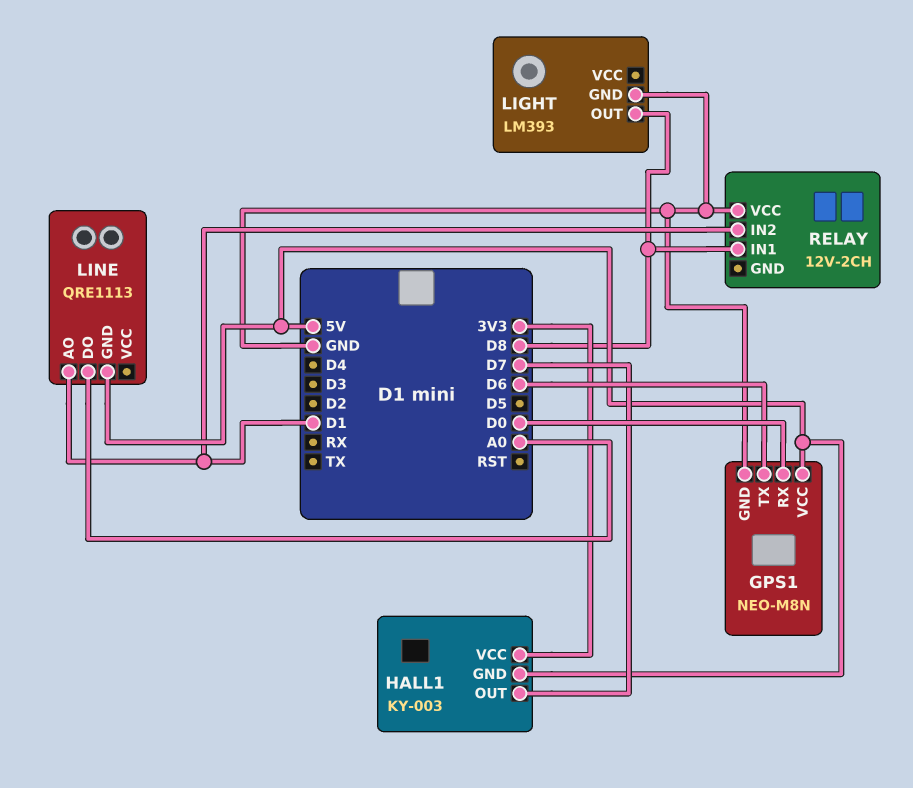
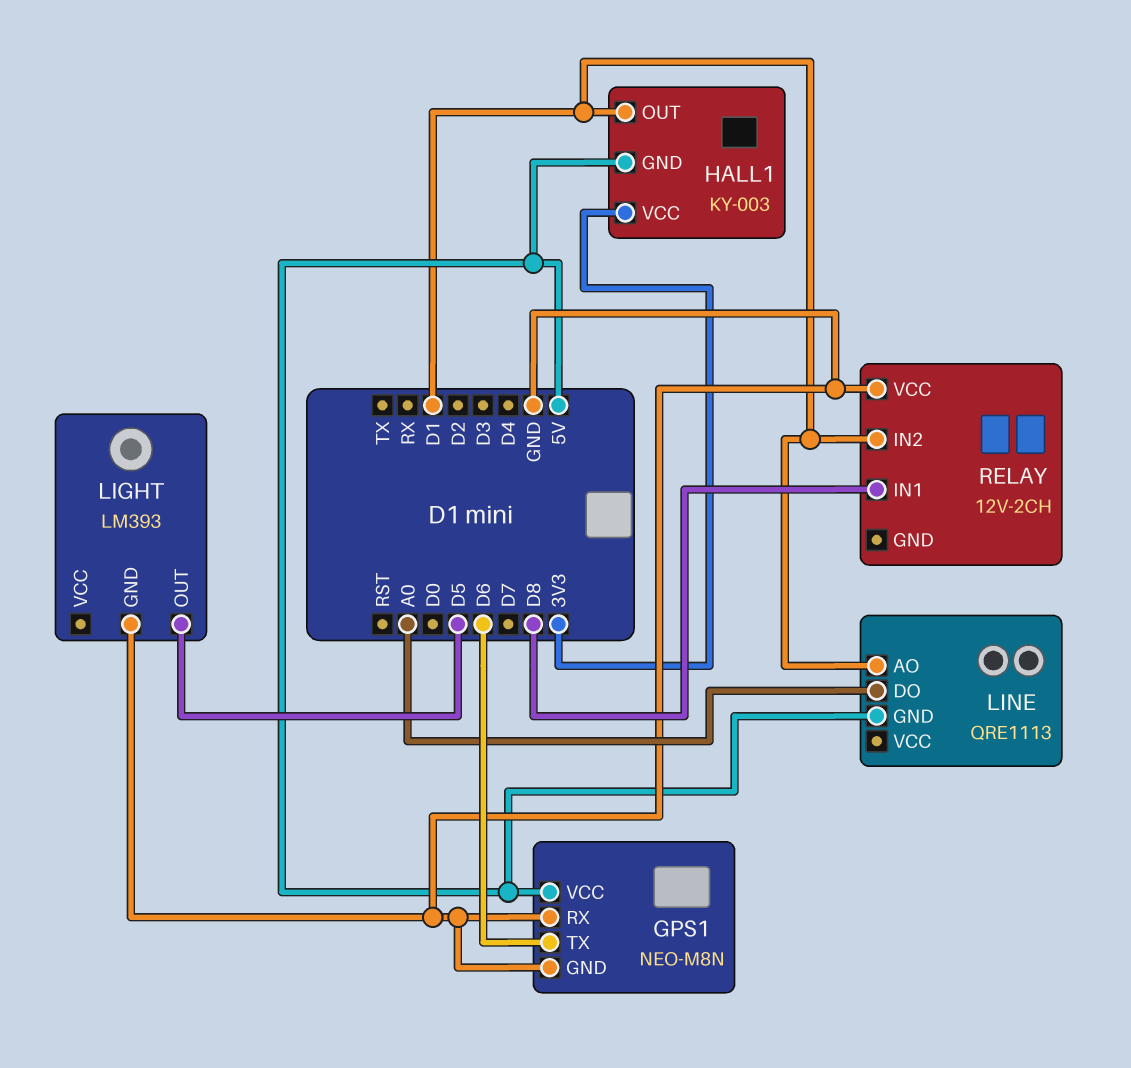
GPS1 pin RX: D0 -> GND
HALL1 pin OUT: D7 -> D1
LIGHT pin OUT: D8 -> D5

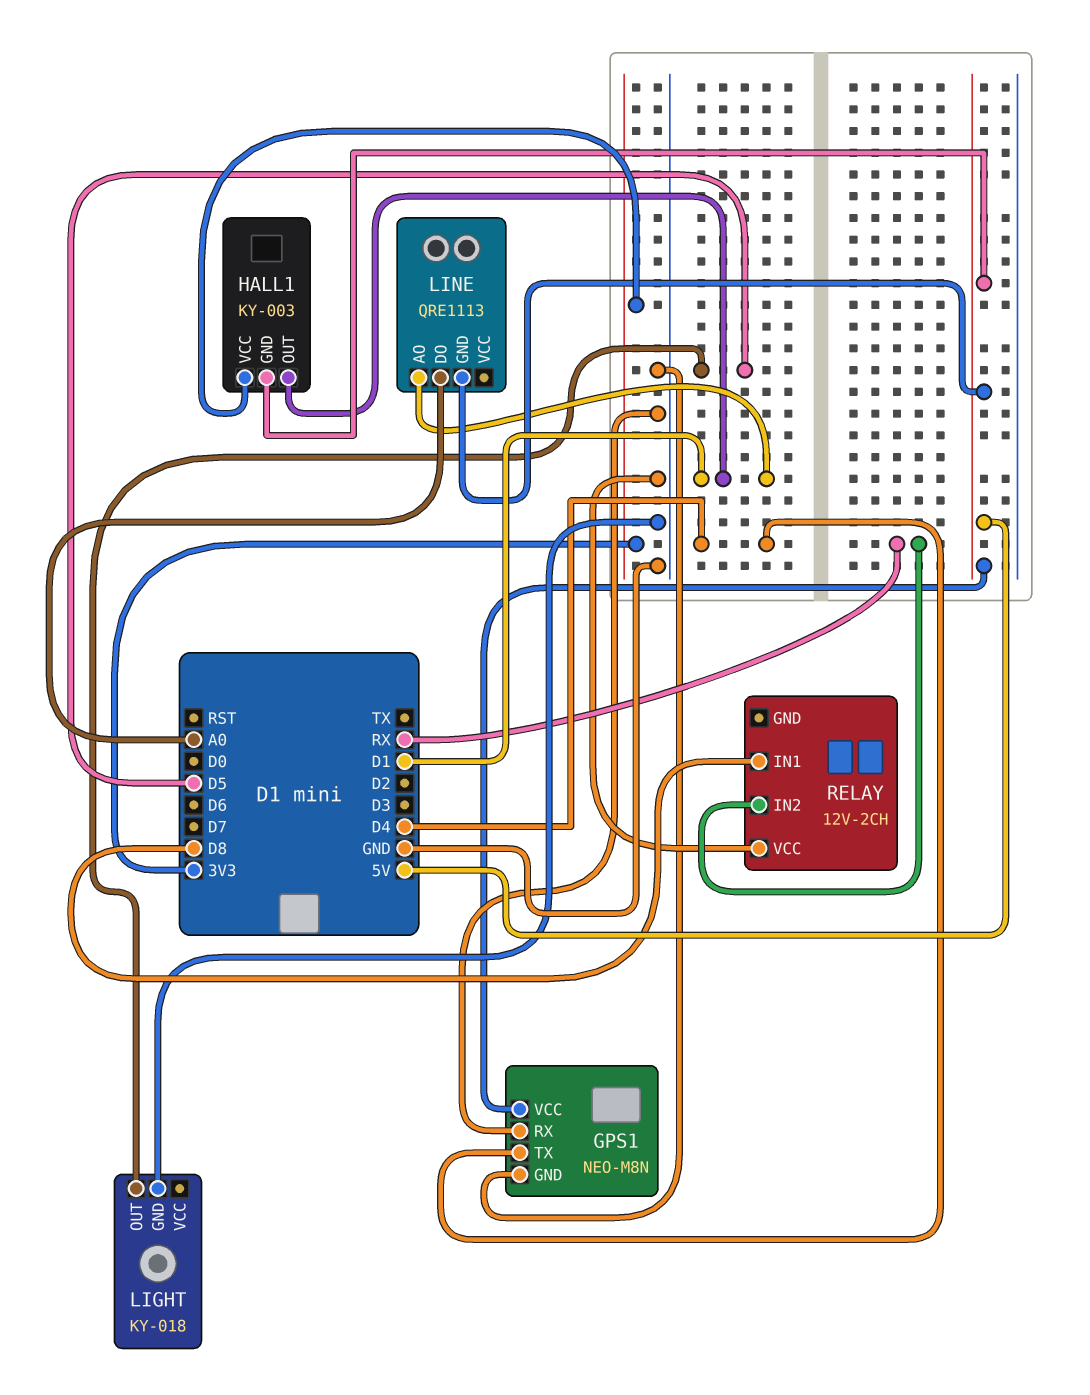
GPS1 pin TX: D6 -> D4
LIGHT: LM393 -> KY-018
RELAY pin IN2: D1 -> RX

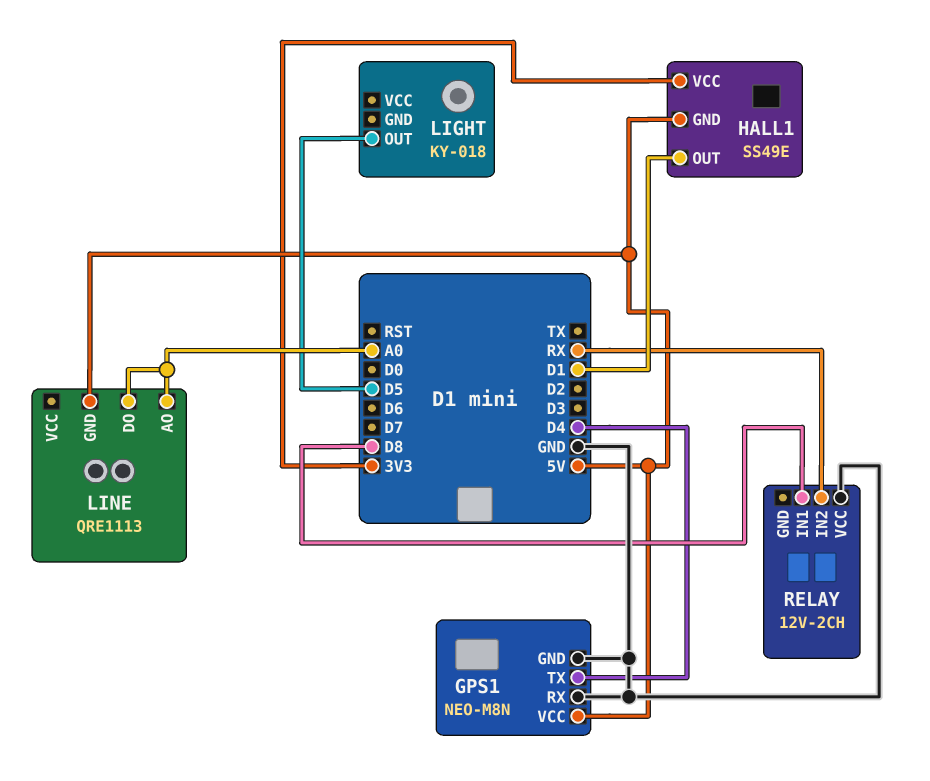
HALL1: KY-003 -> SS49E
LIGHT pin GND: GND -> none
LINE pin AO: D1 -> A0

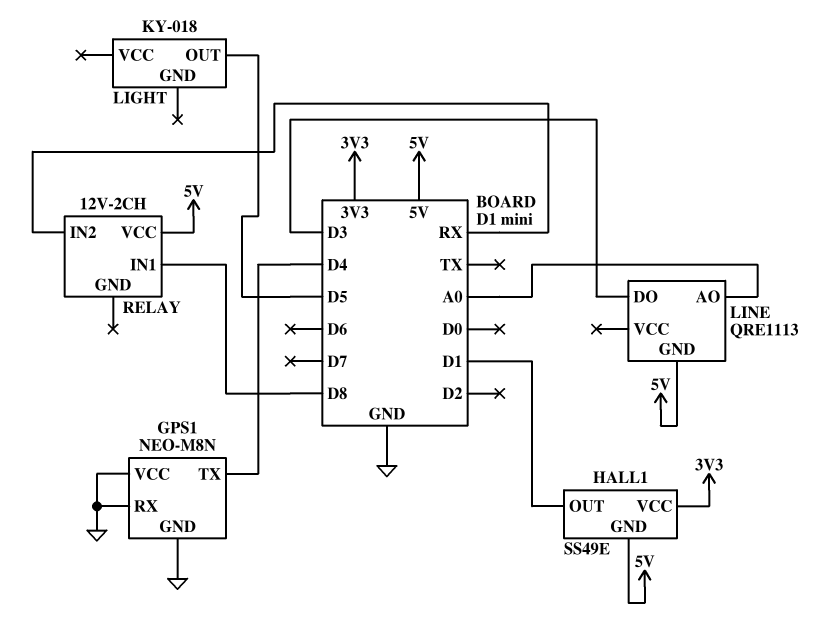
GPS1 pin VCC: 5V -> GND
LINE pin DO: A0 -> D3
RELAY pin VCC: GND -> 5V

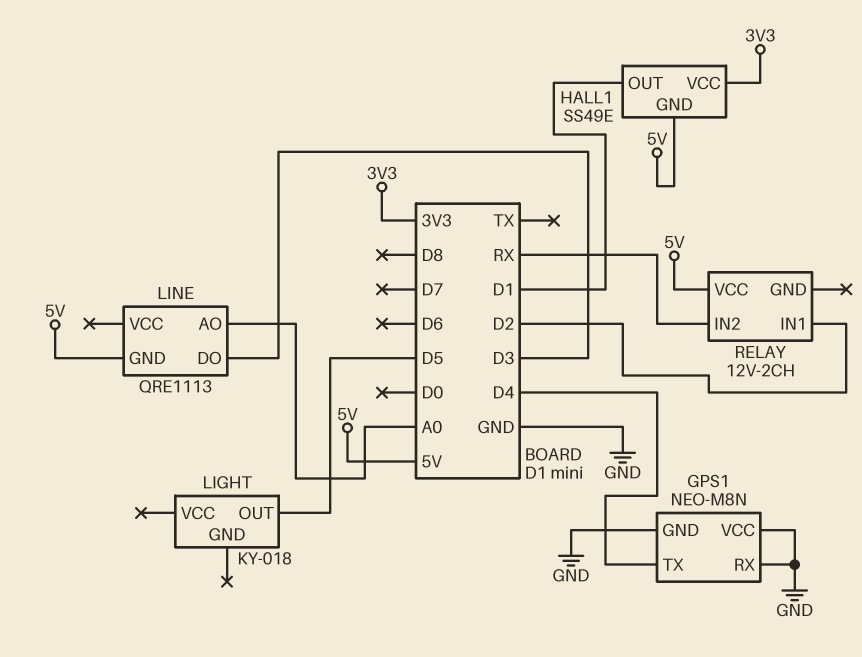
RELAY pin IN1: D8 -> D2

